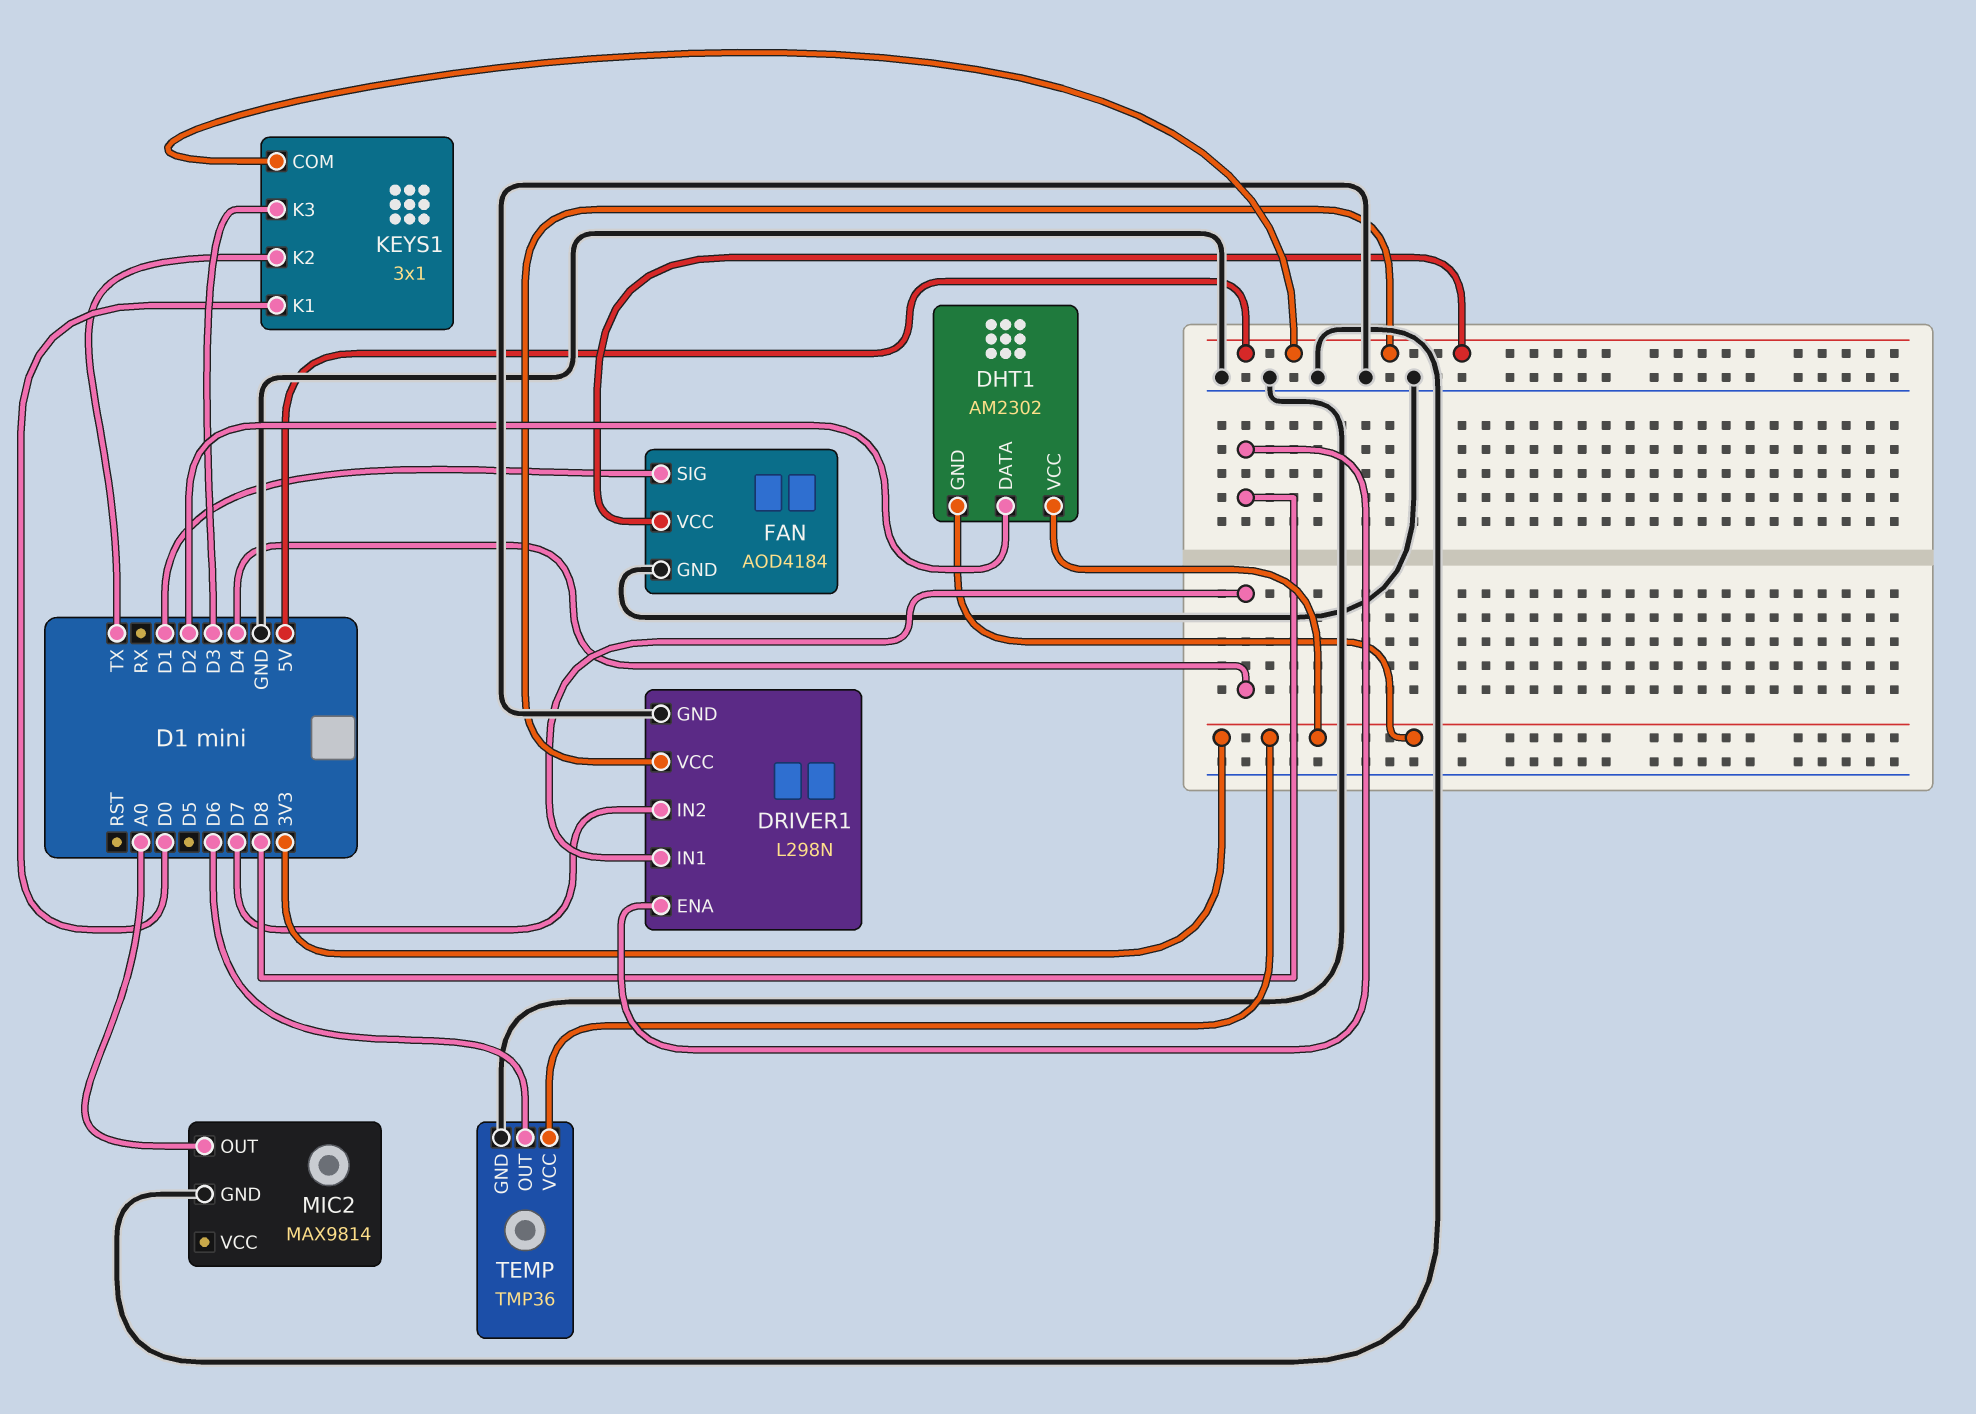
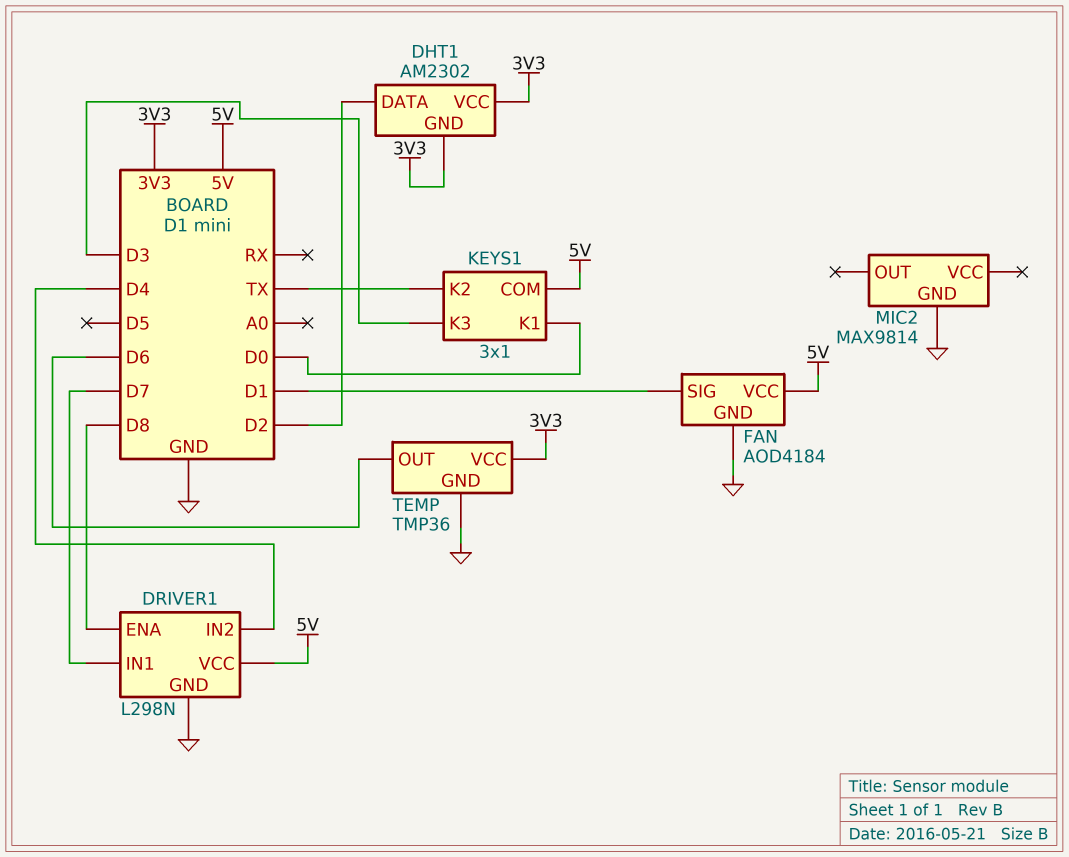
DRIVER1 pin IN1: D4 -> D7
DRIVER1 pin IN2: D7 -> D4
MIC2 pin OUT: A0 -> none

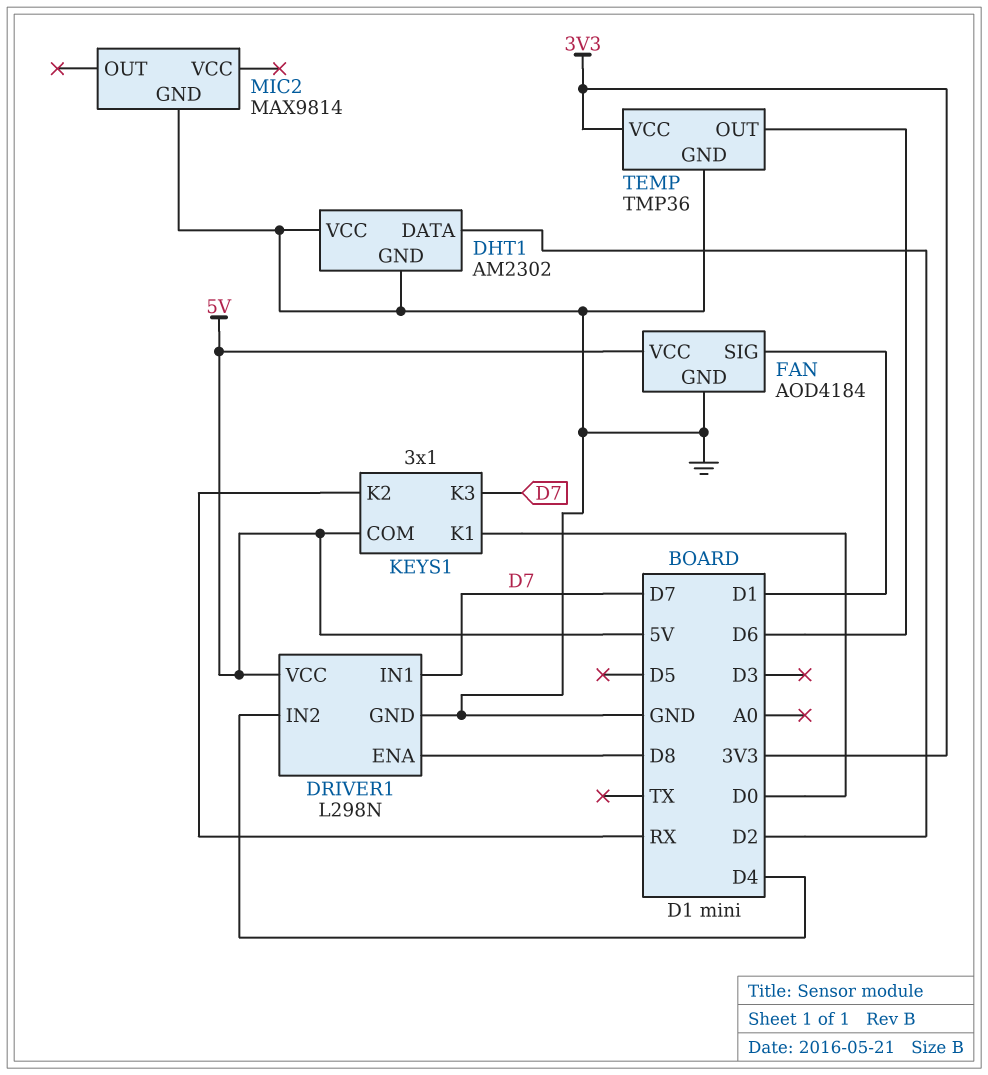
DHT1 pin GND: 3V3 -> GND
DHT1 pin VCC: 3V3 -> GND
KEYS1 pin K2: TX -> RX
KEYS1 pin K3: D3 -> D7

